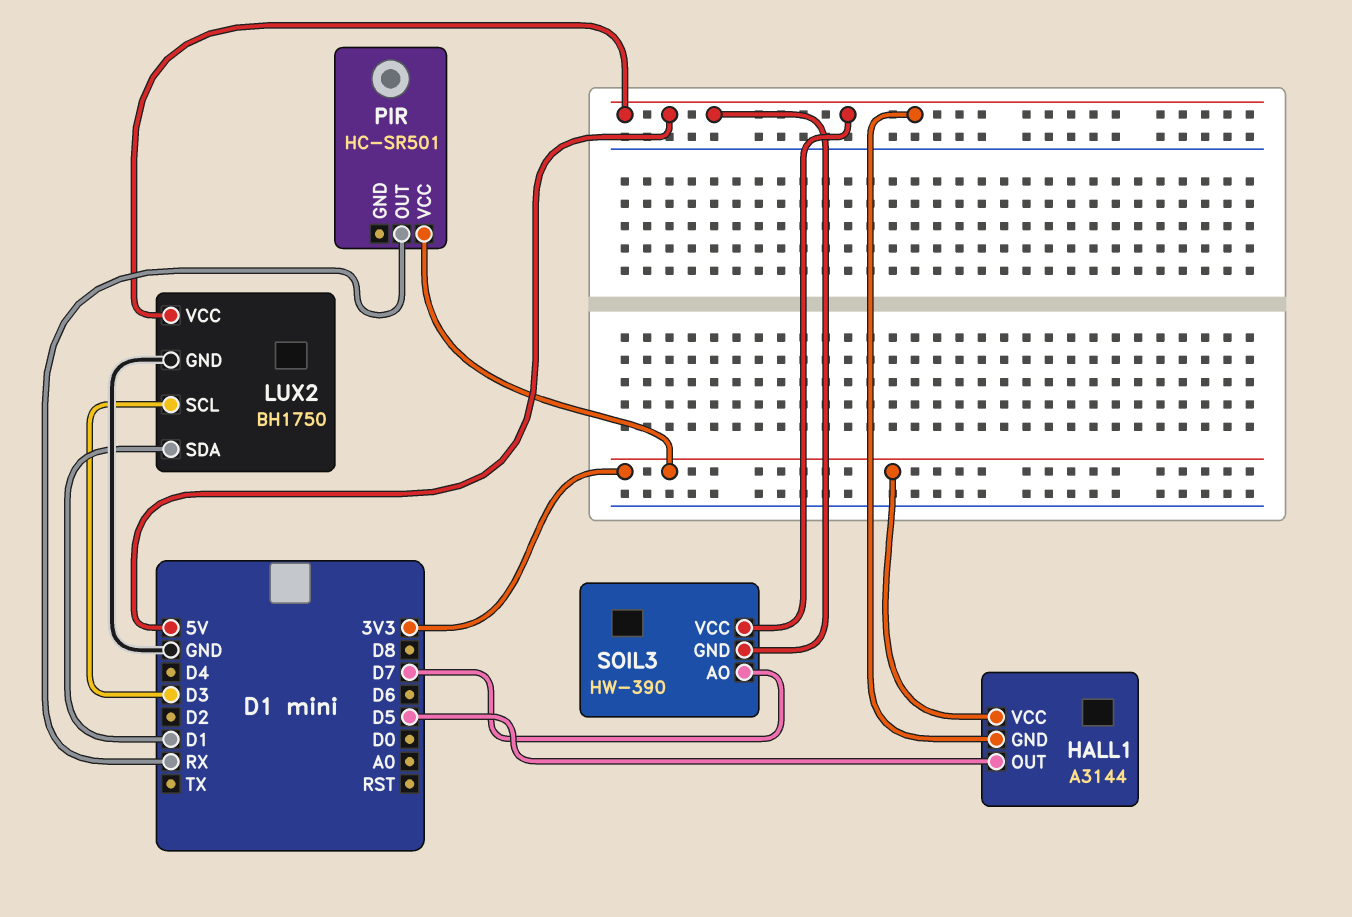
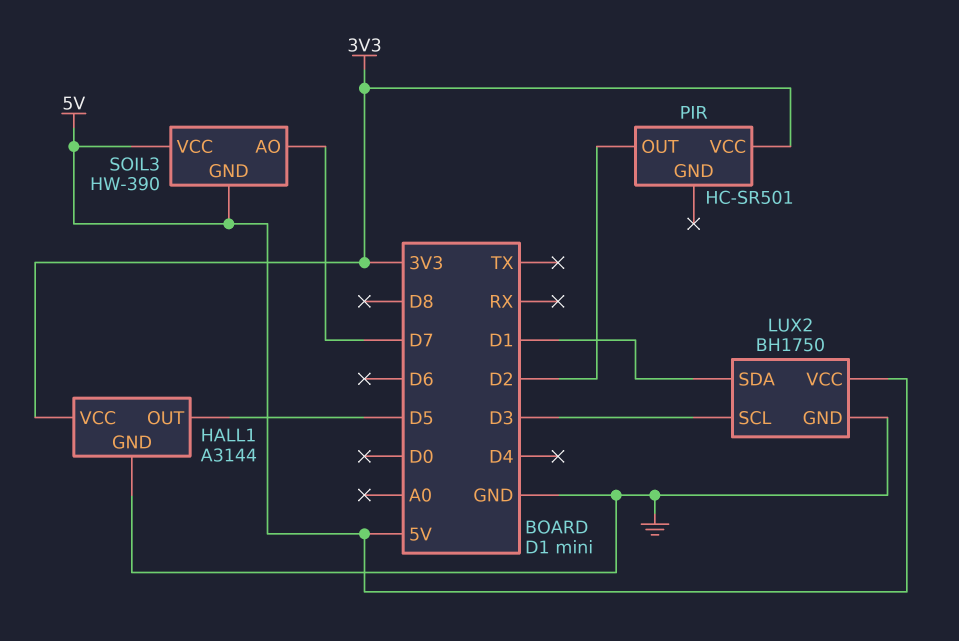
HALL1 pin GND: 5V -> GND
PIR pin OUT: RX -> D2

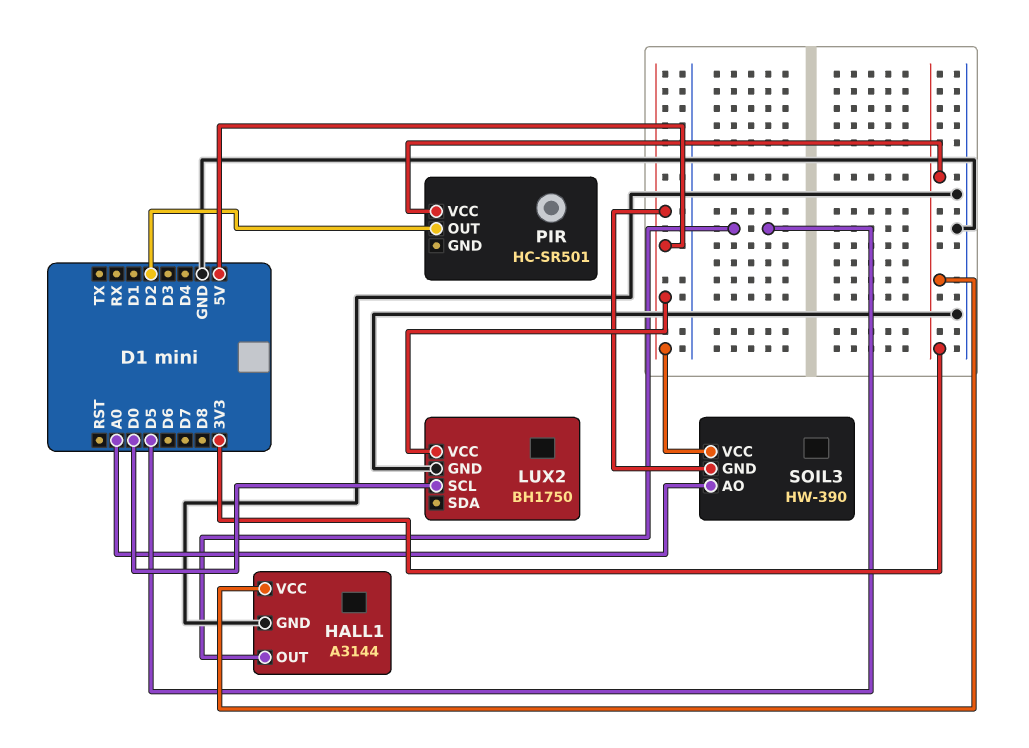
LUX2 pin SCL: D3 -> D0
LUX2 pin SDA: D1 -> none
SOIL3 pin AO: D7 -> A0

